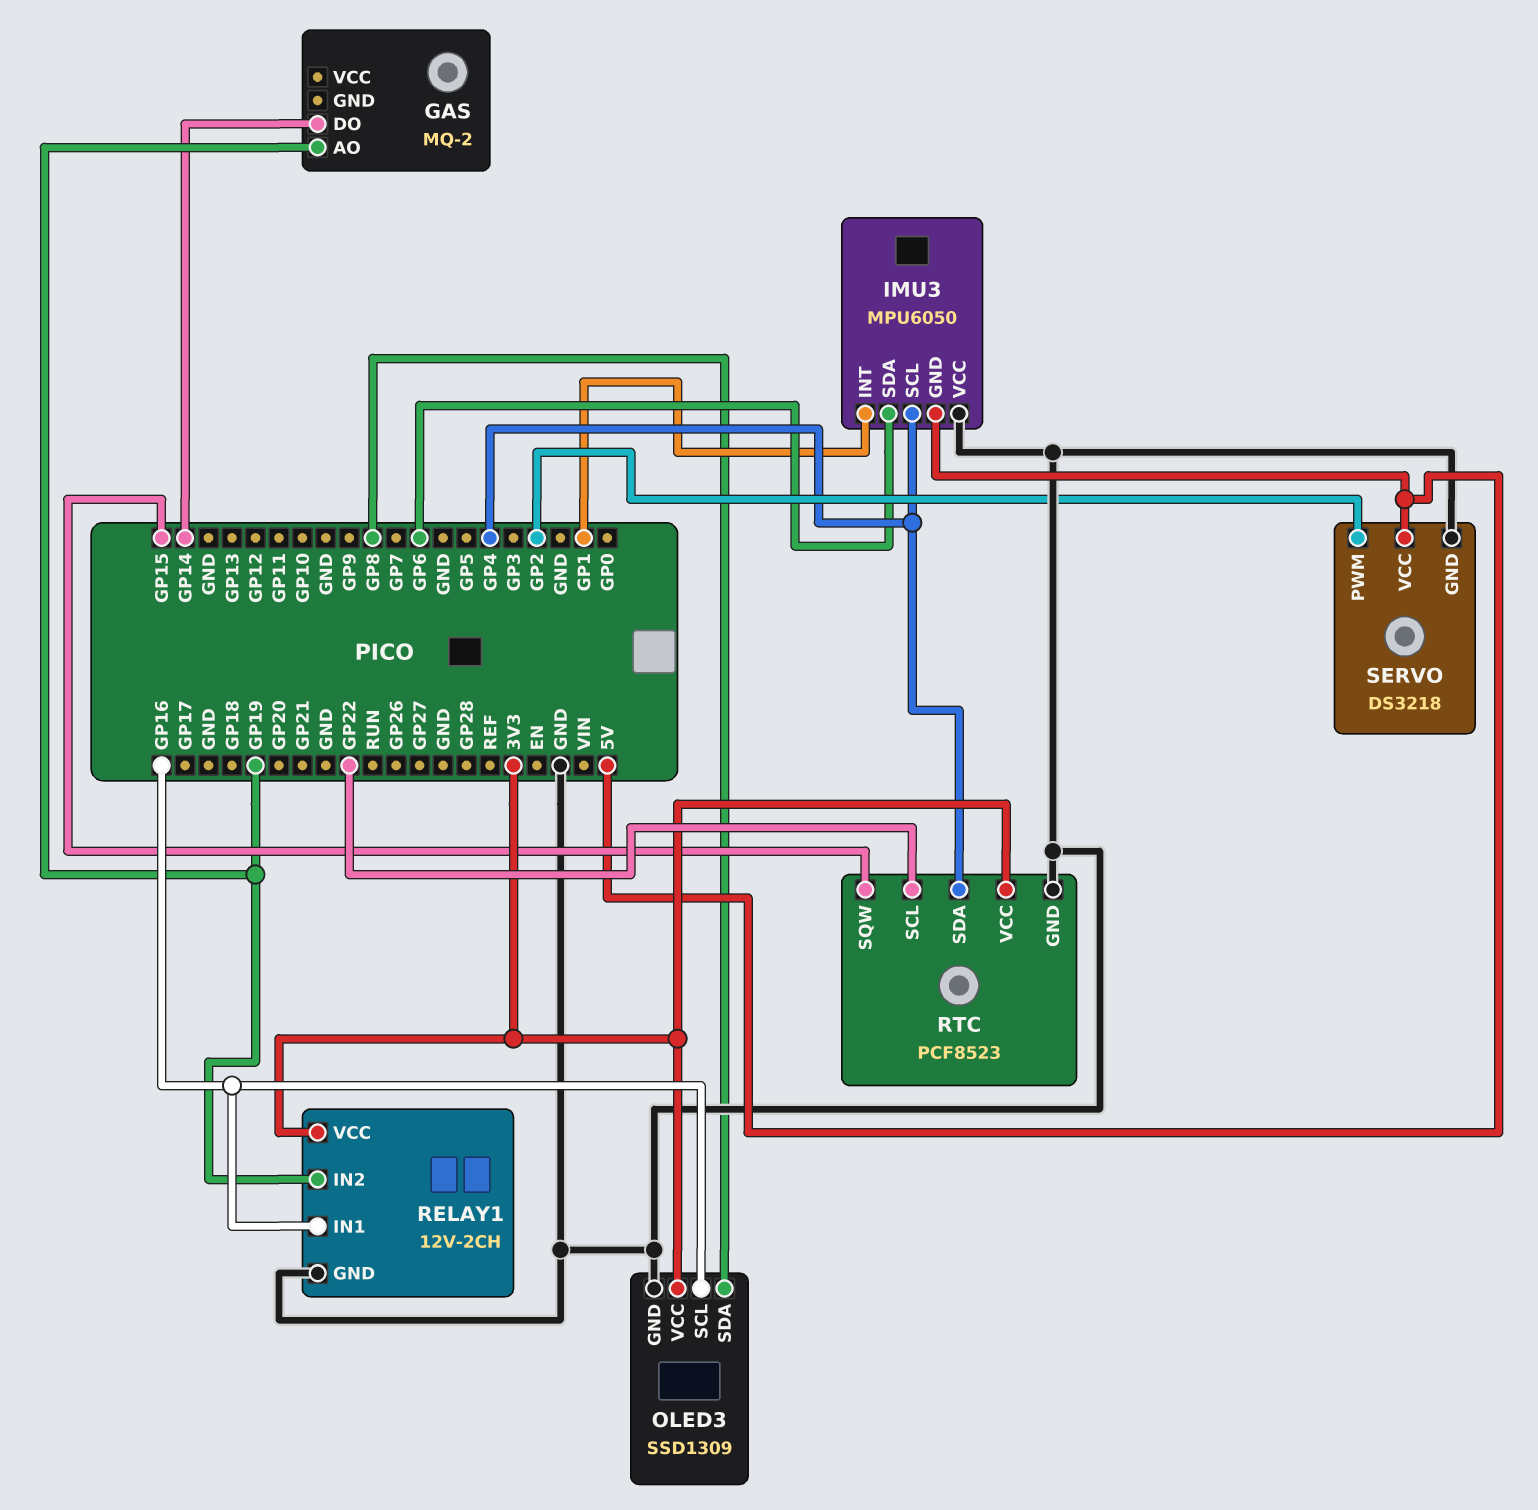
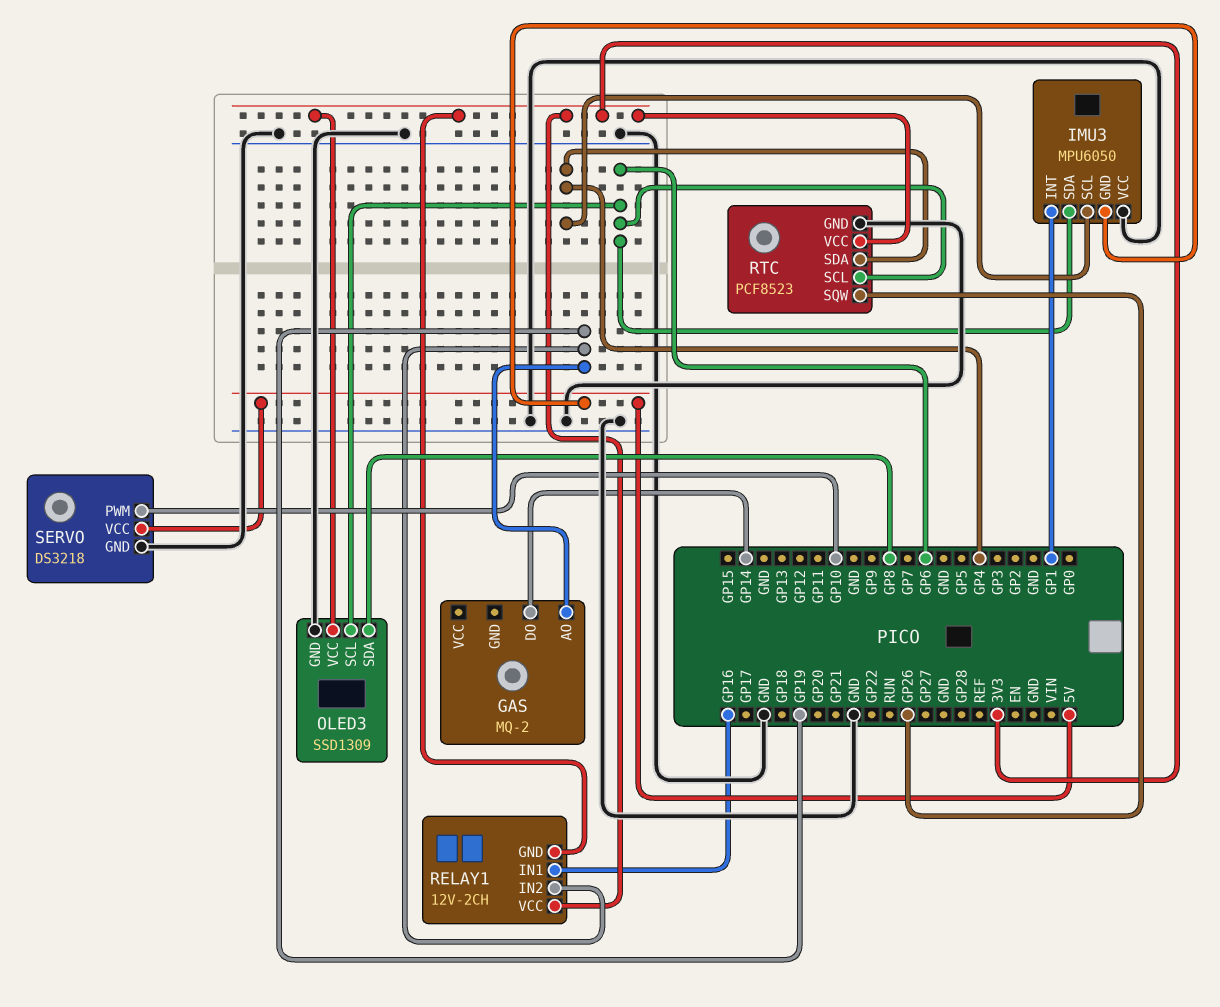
OLED3 pin SCL: GP16 -> GP6
RELAY1 pin GND: GND -> 3V3
RTC pin SCL: GP22 -> GP6
RTC pin SQW: GP15 -> GP26
SERVO pin PWM: GP2 -> GP10

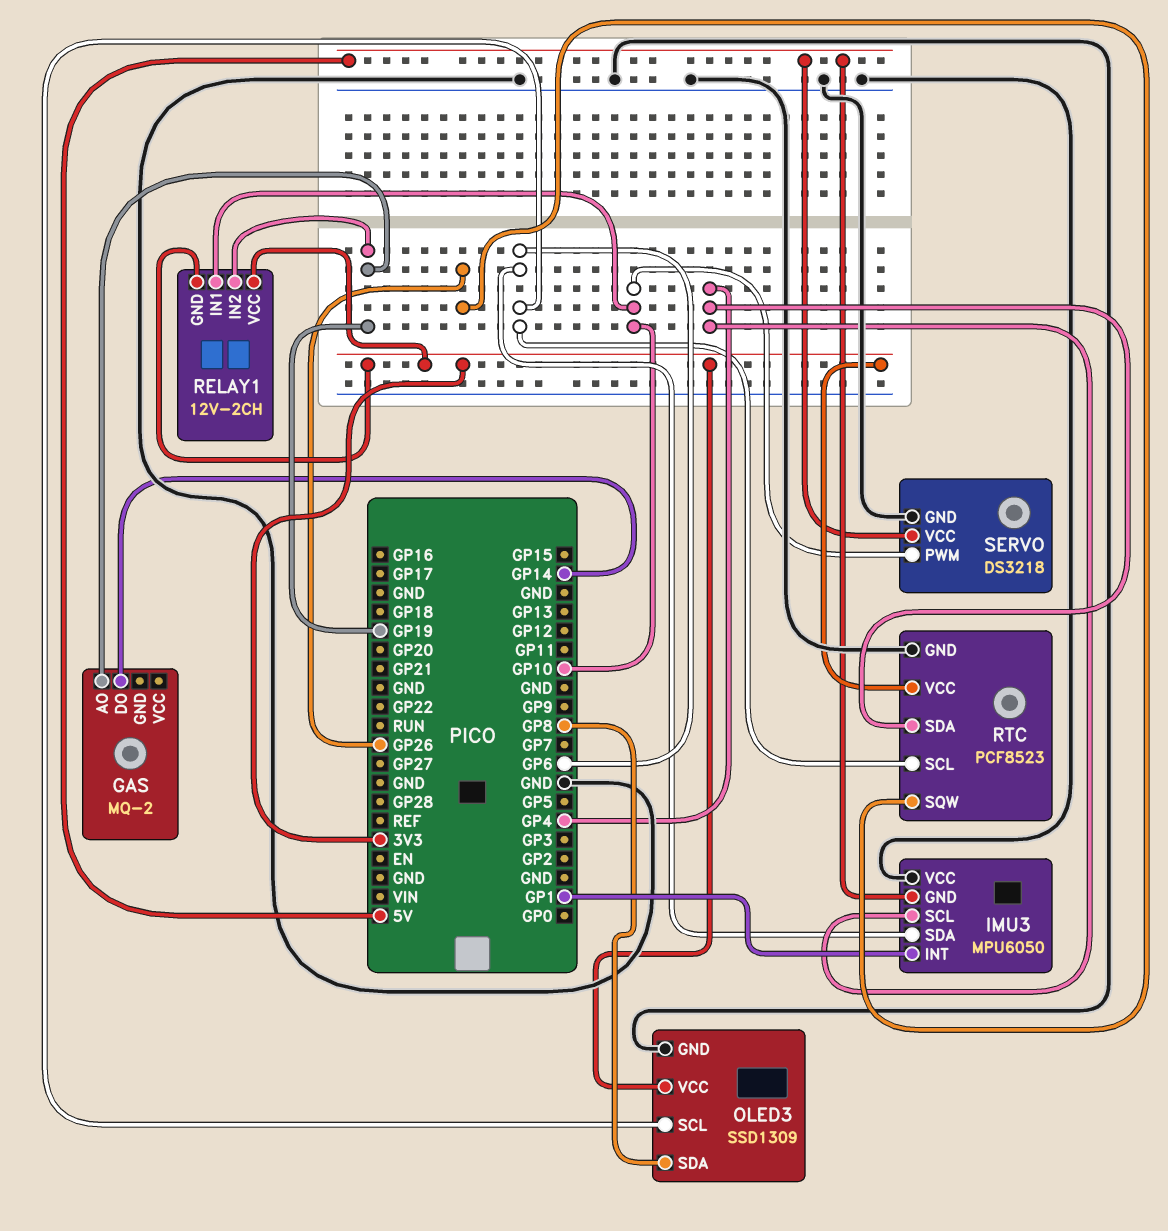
RELAY1 pin IN1: GP16 -> GP10

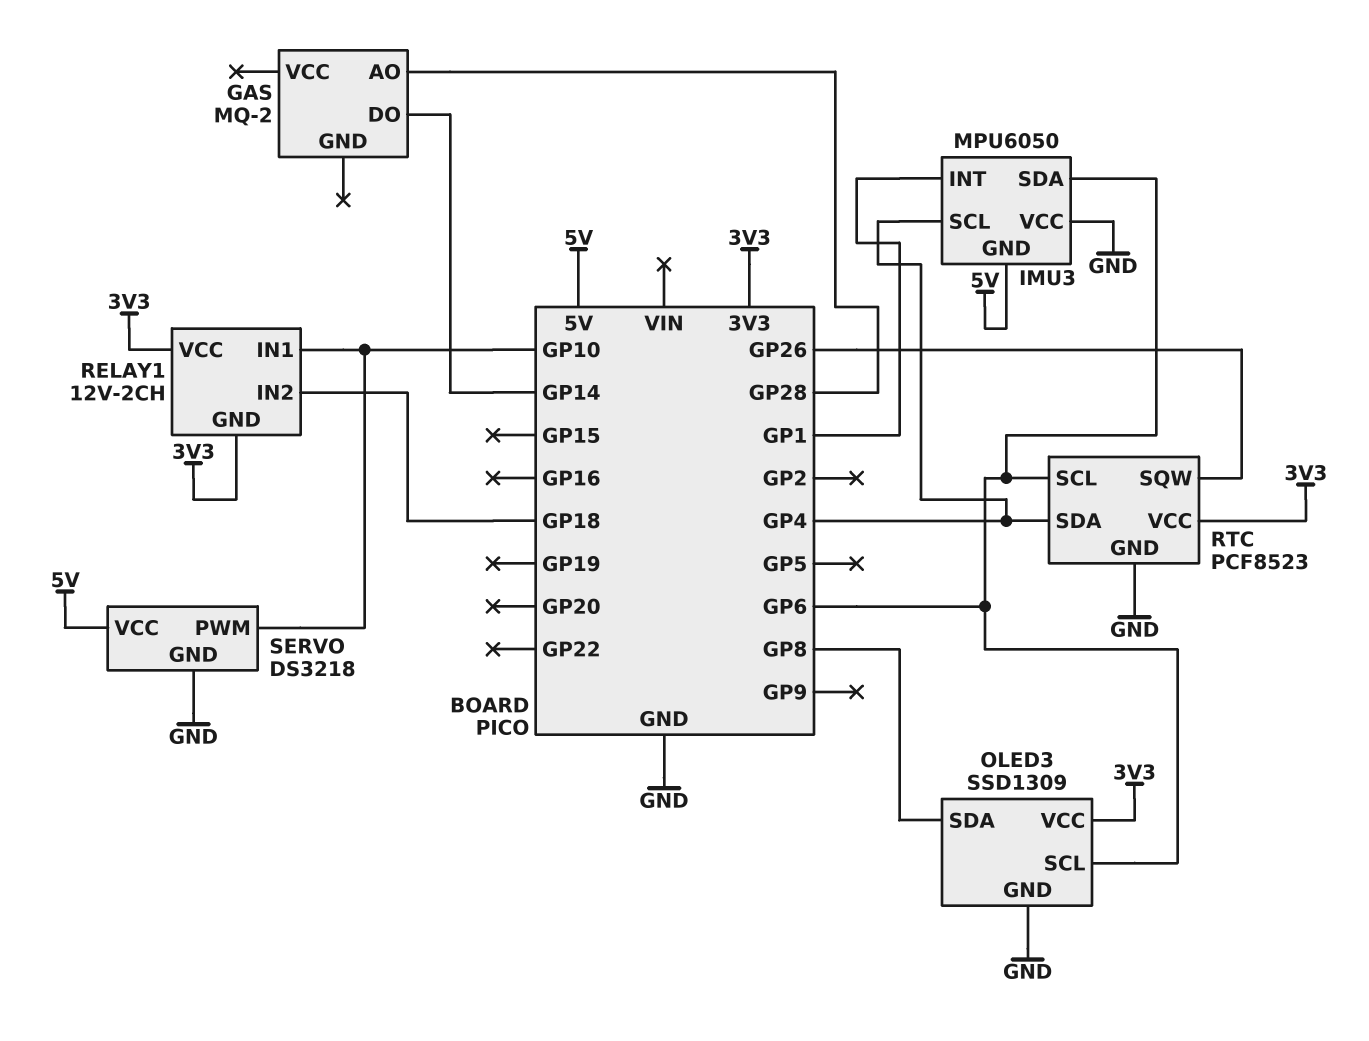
GAS pin AO: GP19 -> GP28
RELAY1 pin IN2: GP19 -> GP18

